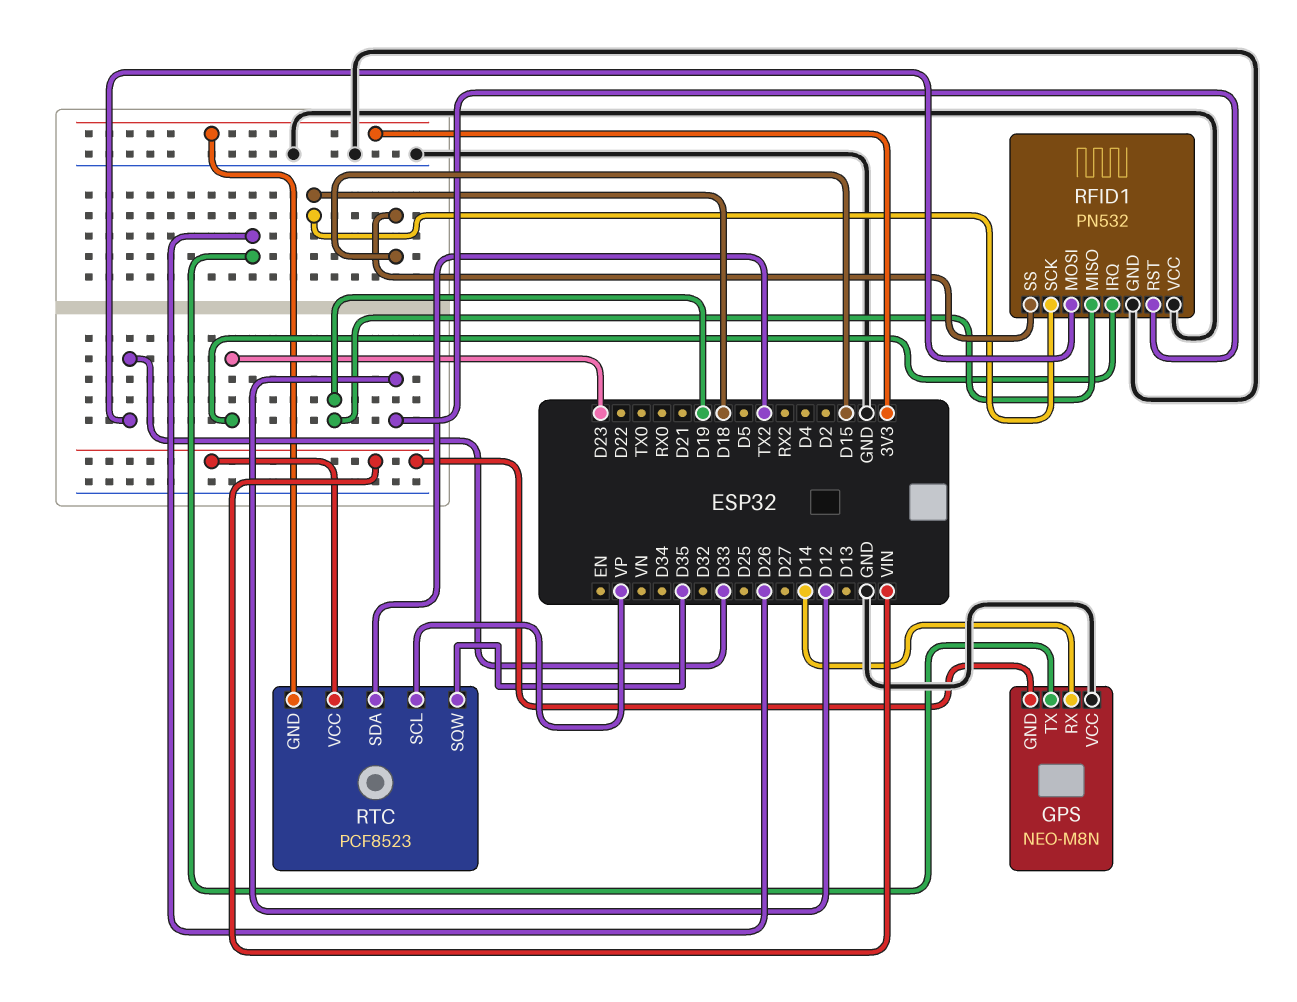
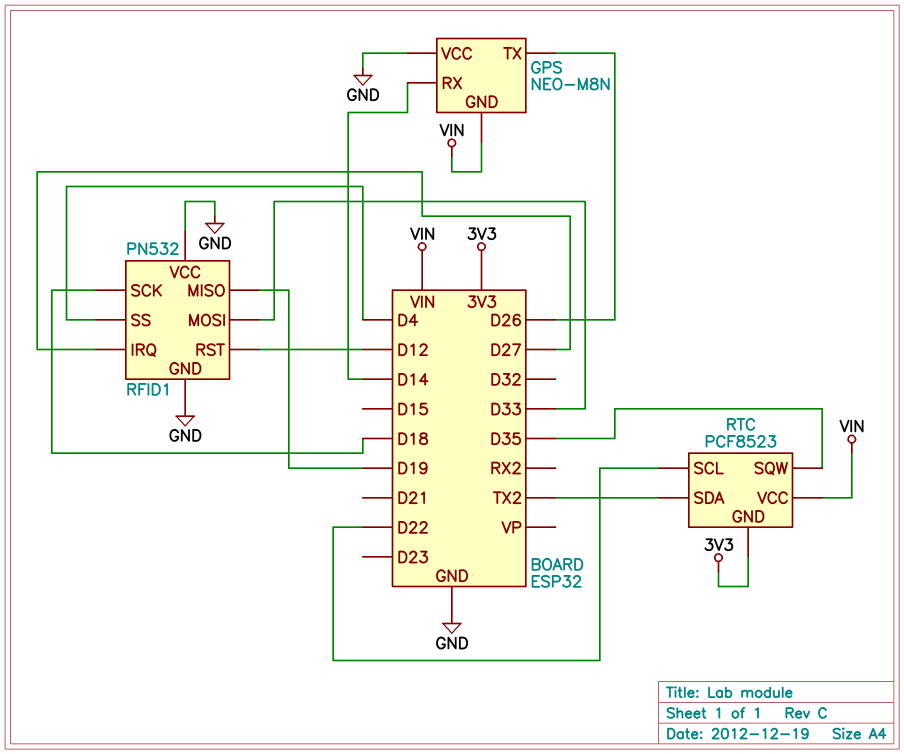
RFID1 pin IRQ: D23 -> D27
RFID1 pin SS: D15 -> D4
RTC pin SCL: VP -> D22

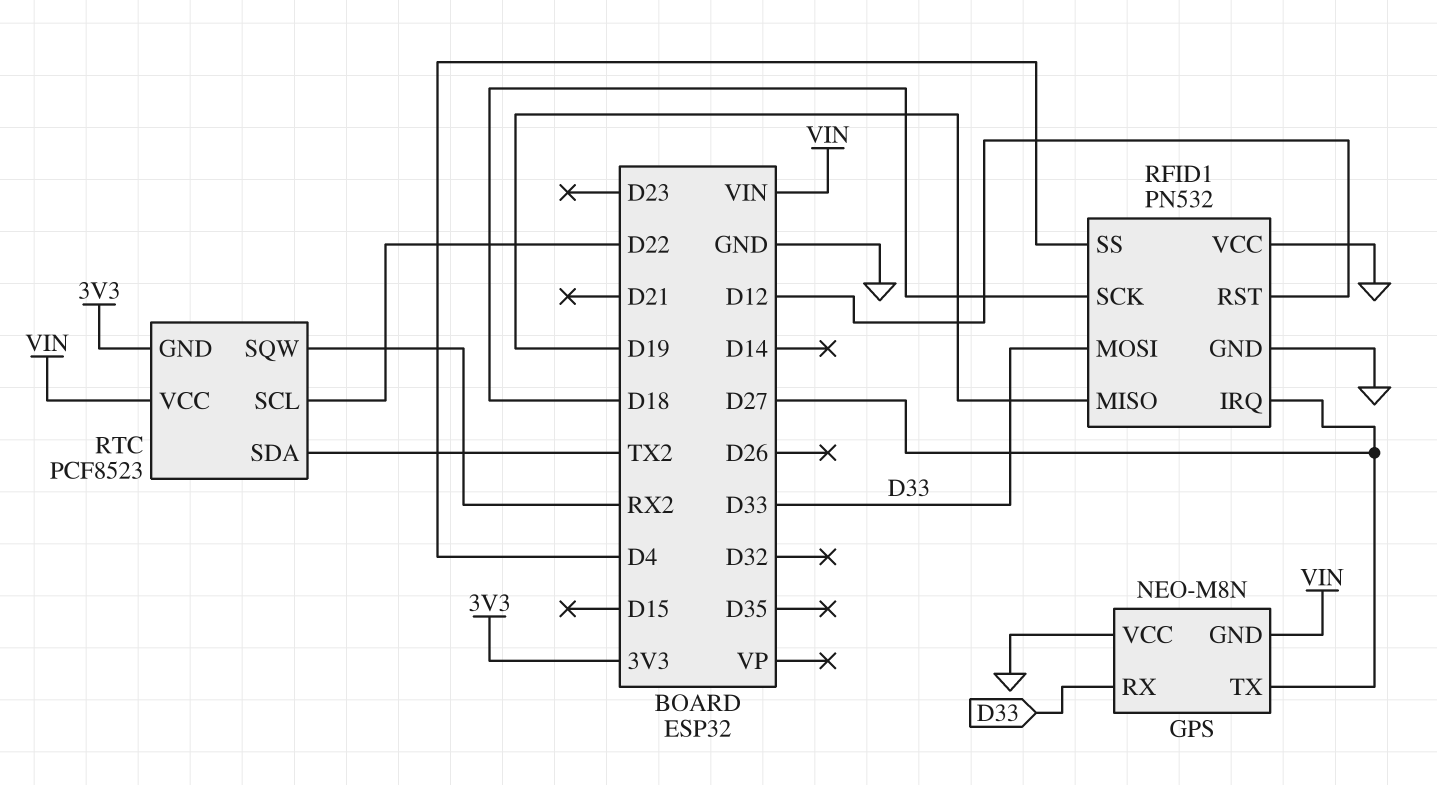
GPS pin RX: D14 -> D33
GPS pin TX: D26 -> D27
RTC pin SQW: D35 -> RX2

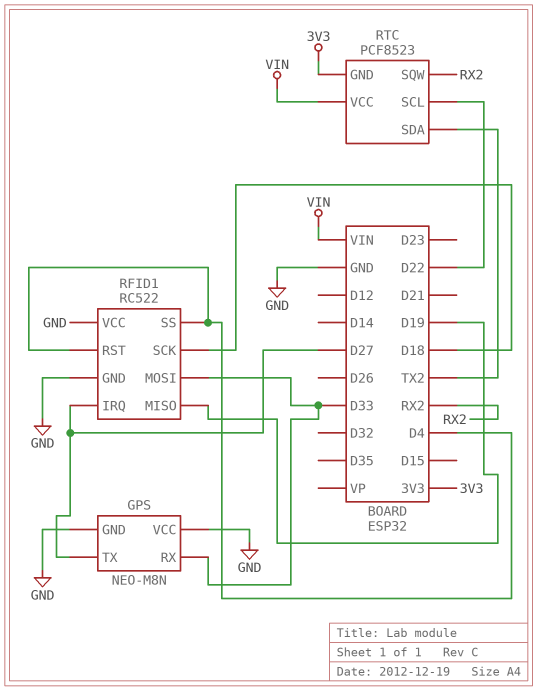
GPS pin GND: VIN -> GND
RFID1: PN532 -> RC522
RFID1 pin RST: D12 -> D4

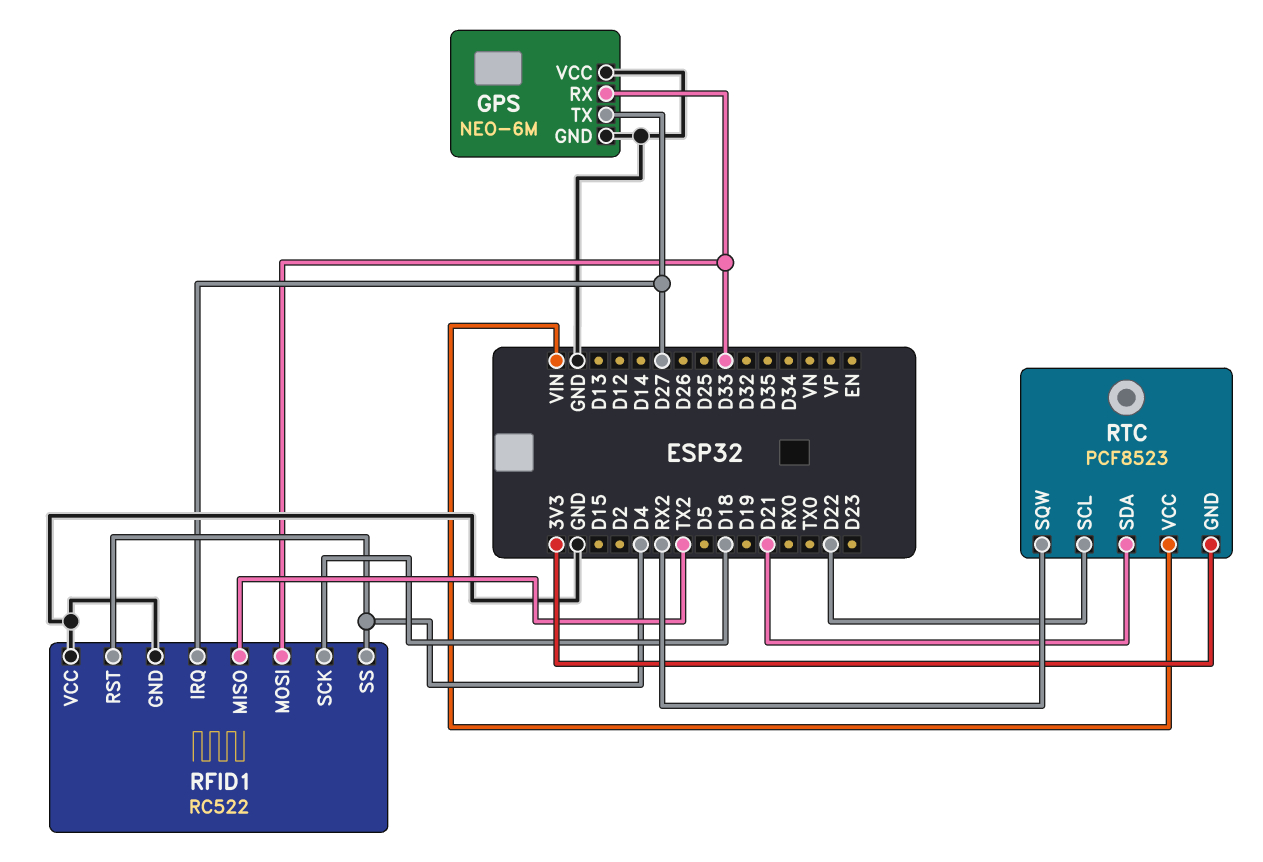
GPS: NEO-M8N -> NEO-6M
RFID1 pin MISO: D19 -> TX2
RTC pin SDA: TX2 -> D21

